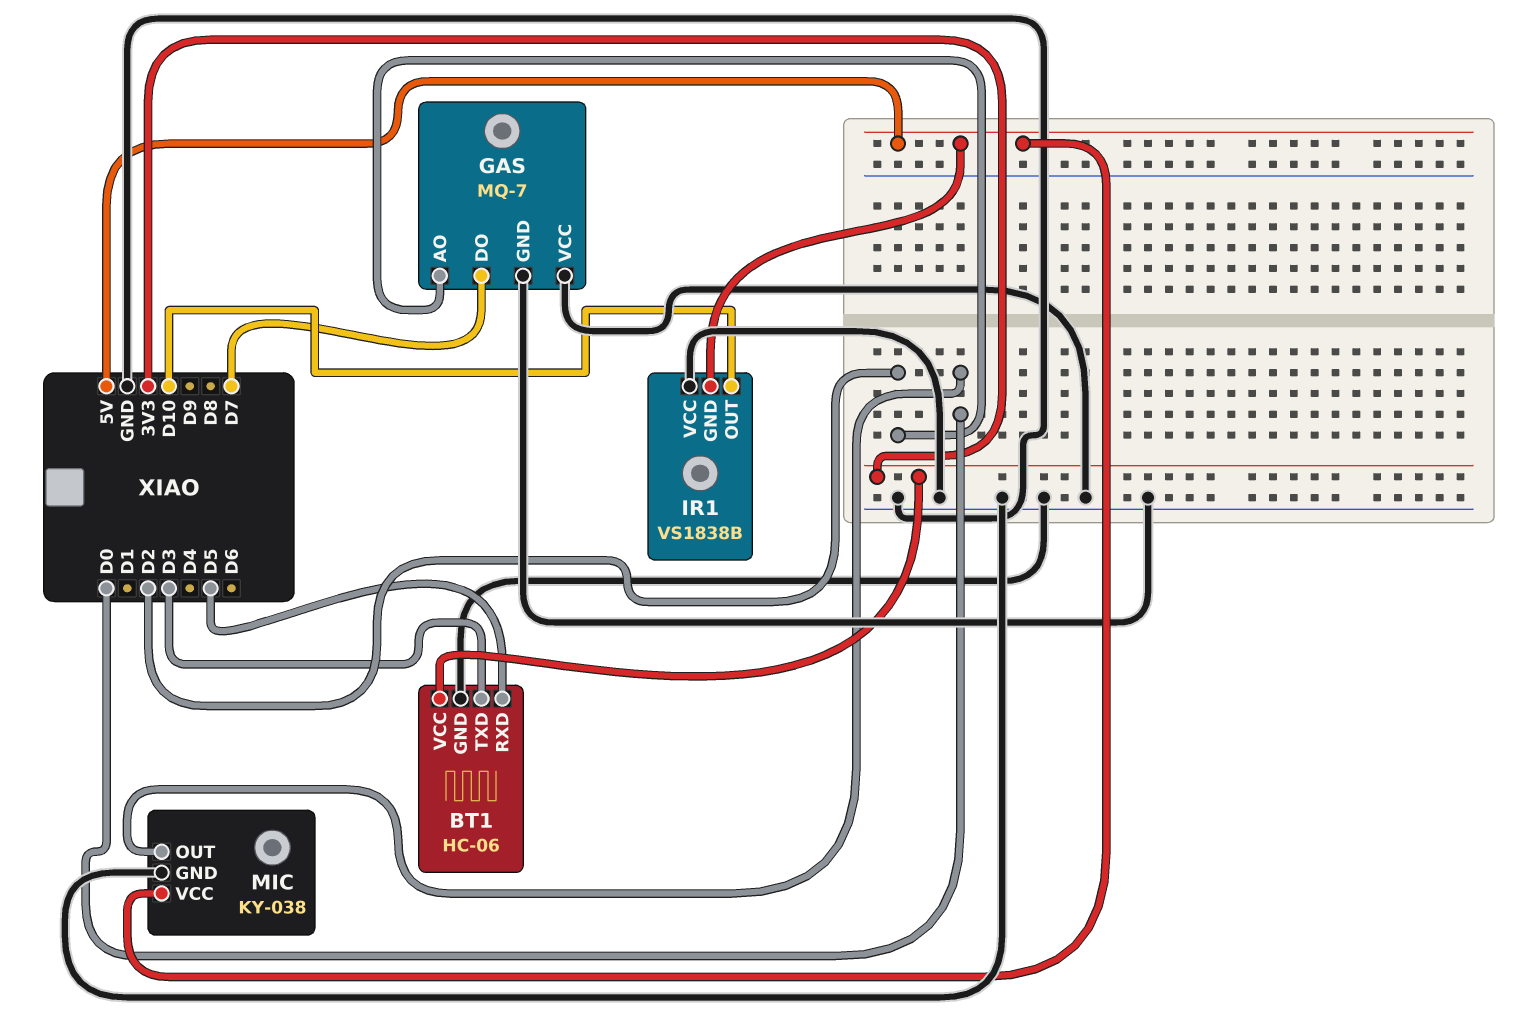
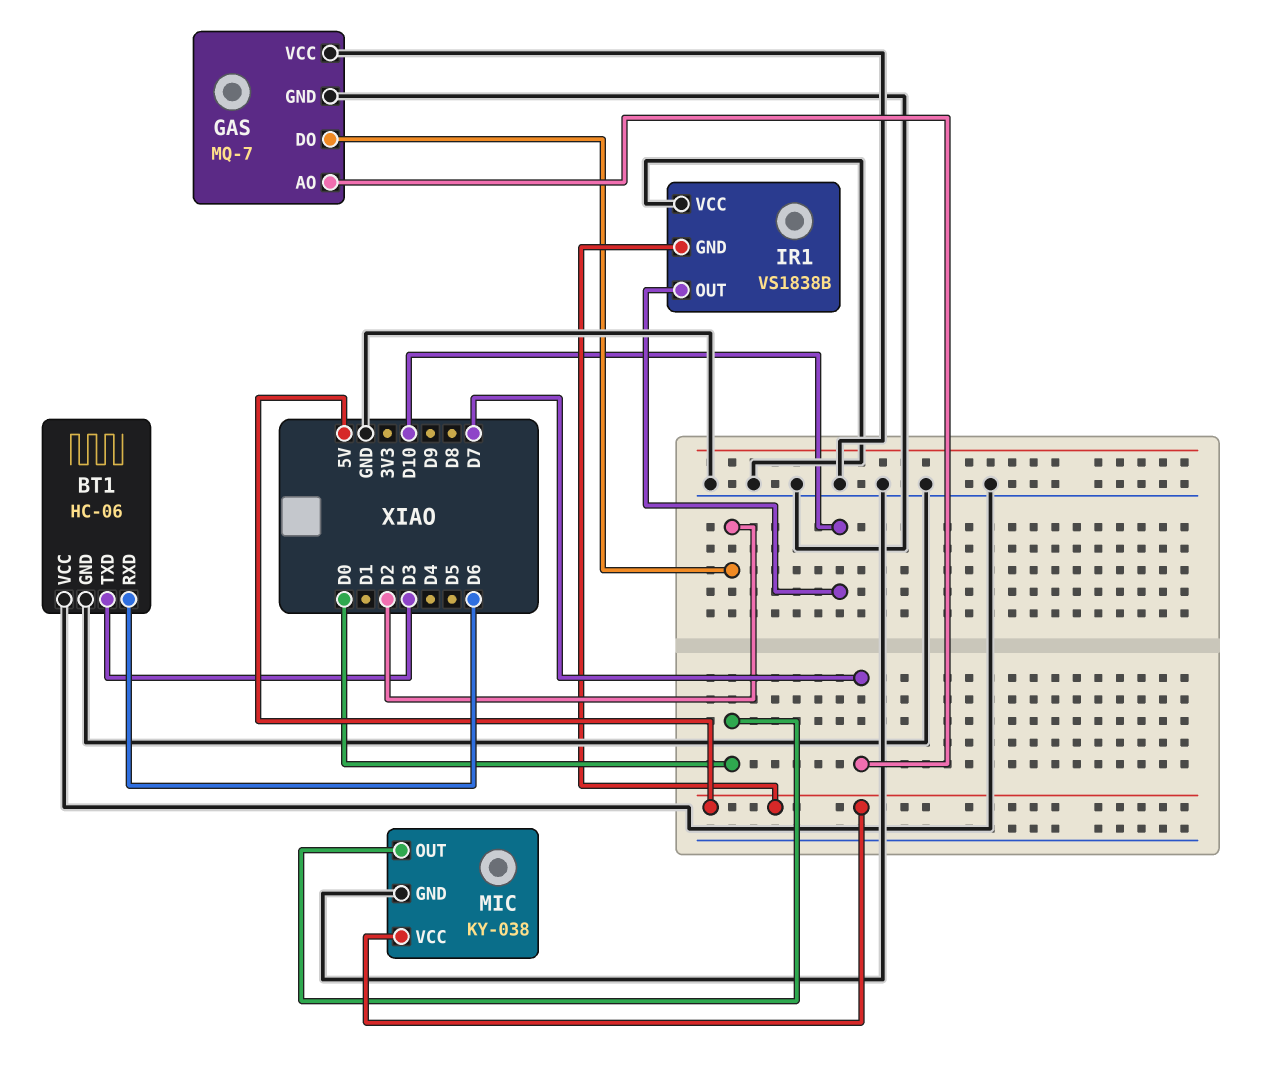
BT1 pin RXD: D5 -> D6
BT1 pin VCC: 3V3 -> GND
GAS pin AO: D2 -> D7
GAS pin DO: D7 -> D2

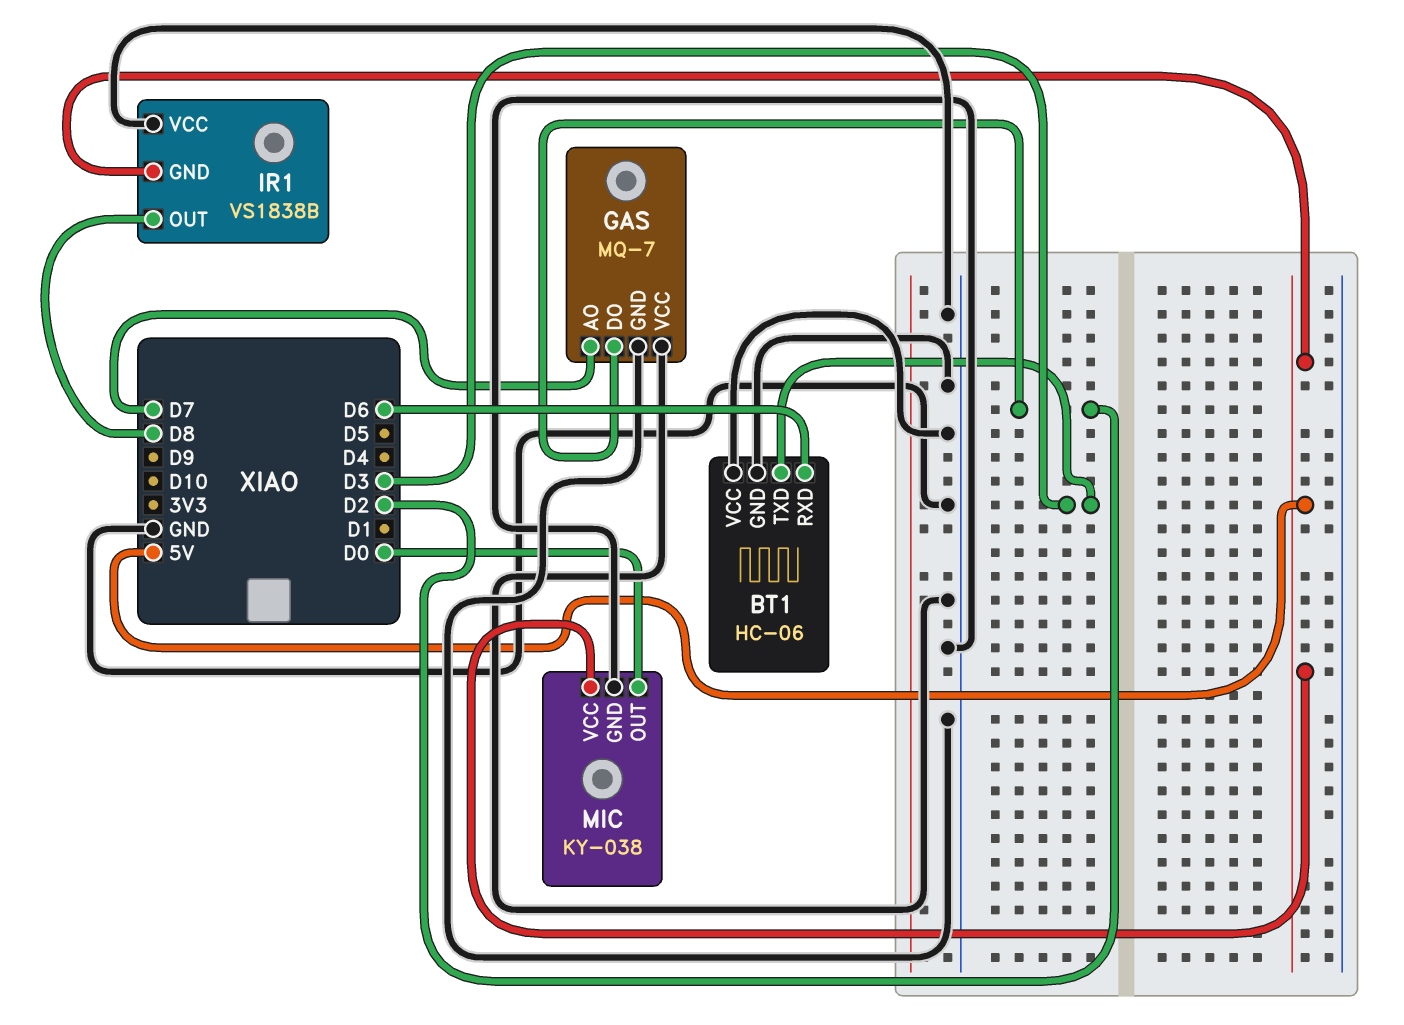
IR1 pin OUT: D10 -> D8

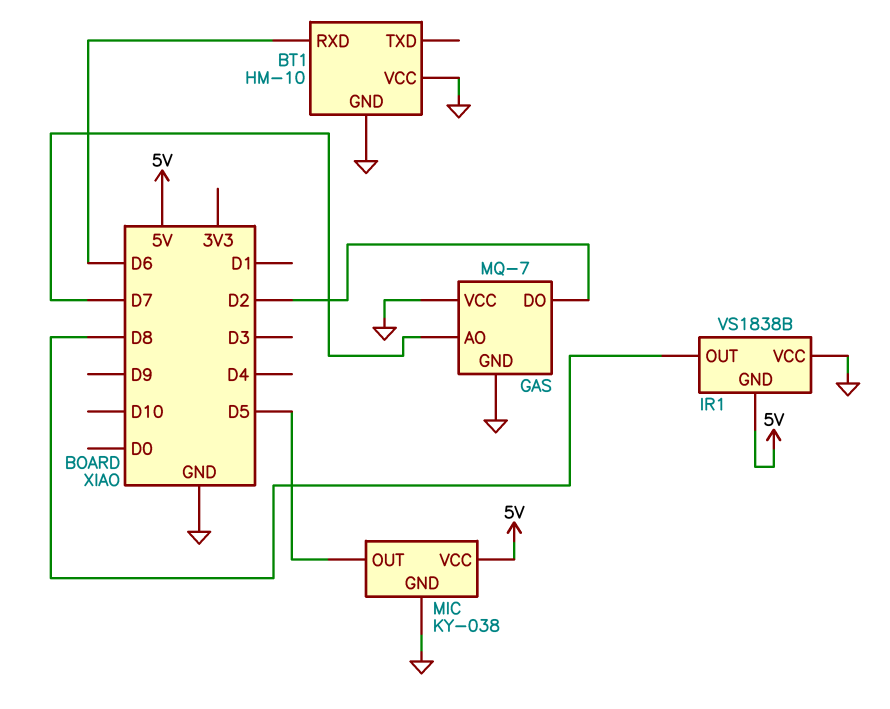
BT1: HC-06 -> HM-10
BT1 pin TXD: D3 -> none
MIC pin OUT: D0 -> D5

